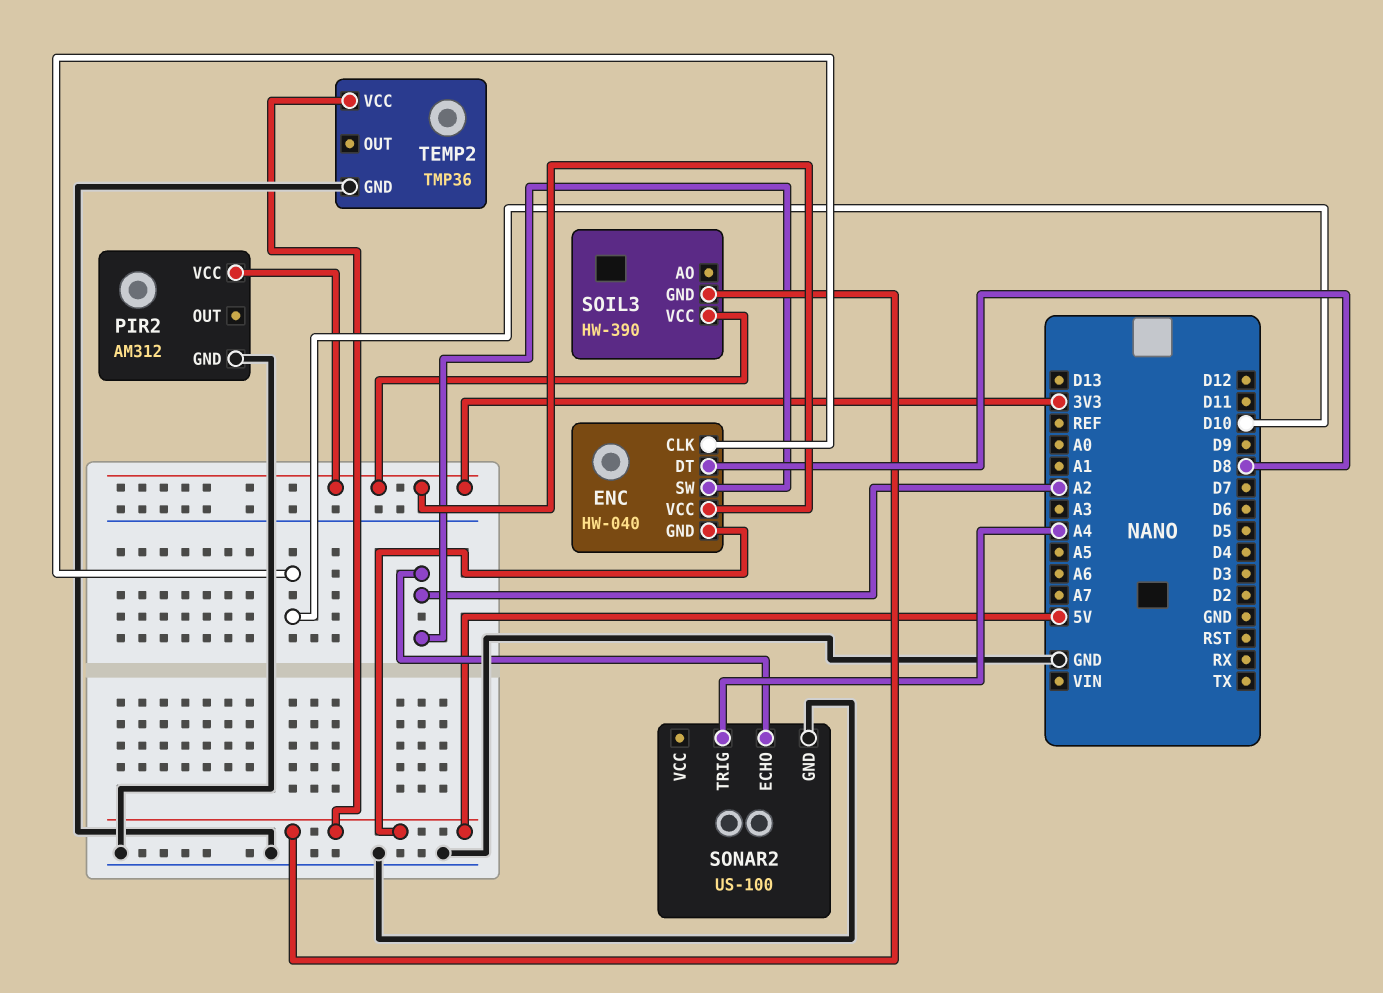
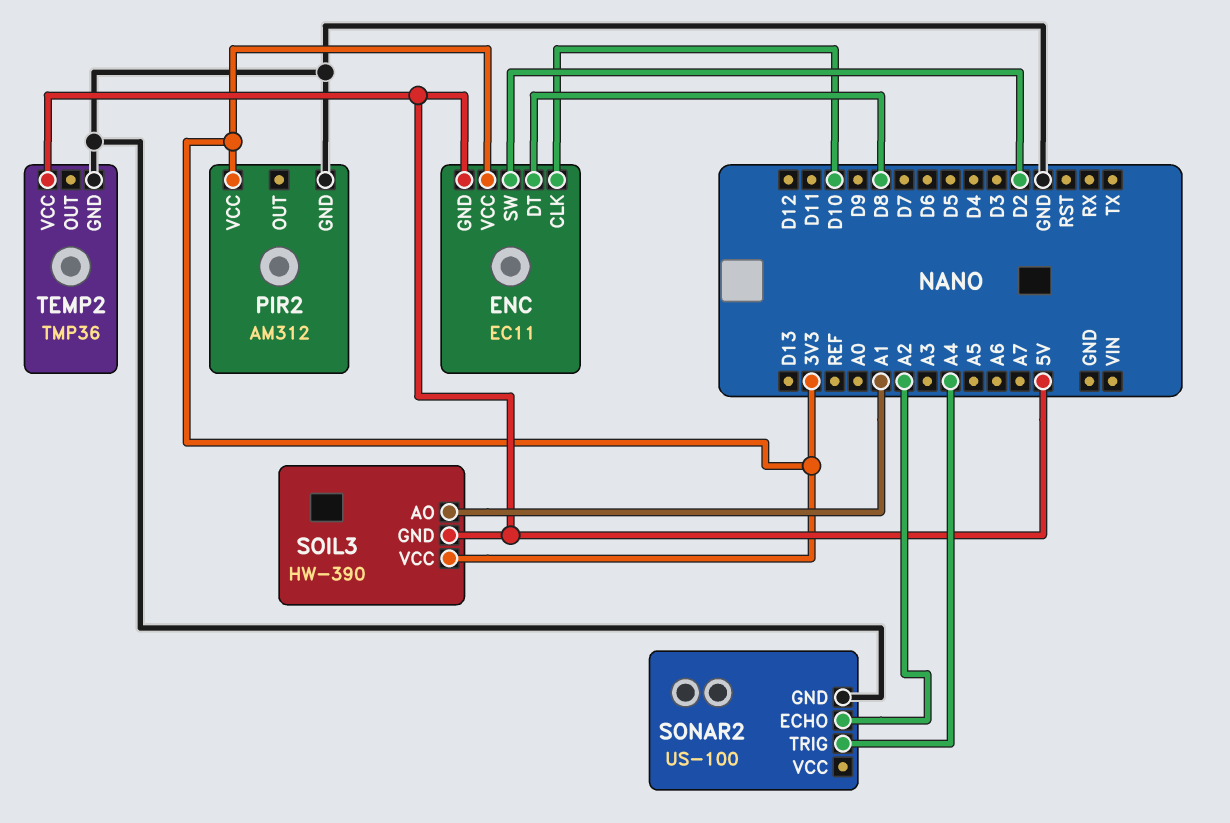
ENC: HW-040 -> EC11
ENC pin SW: A2 -> D2
SOIL3 pin AO: none -> A1

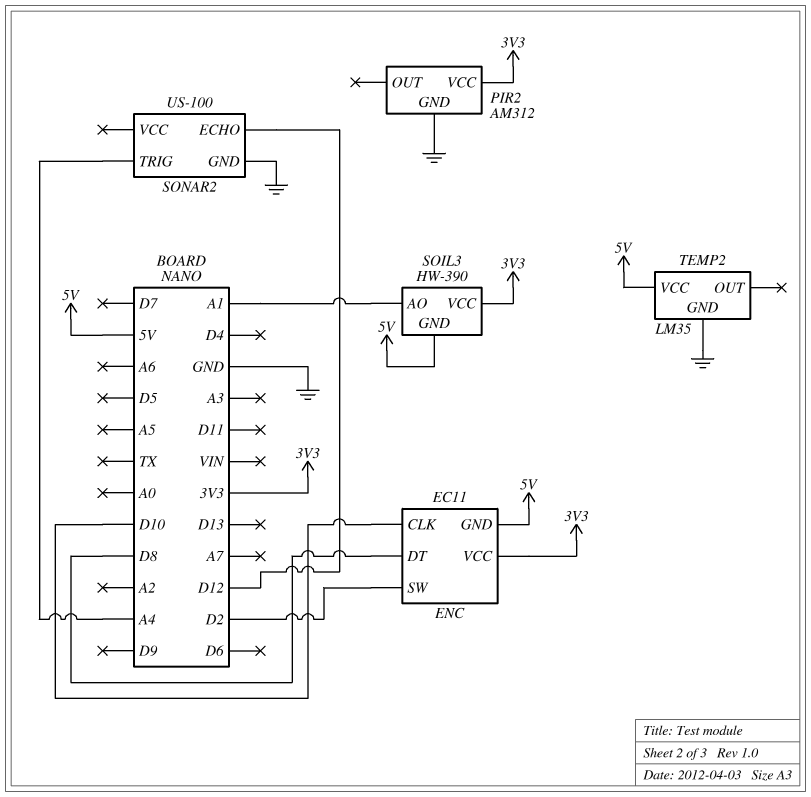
SONAR2 pin ECHO: A2 -> D12
TEMP2: TMP36 -> LM35

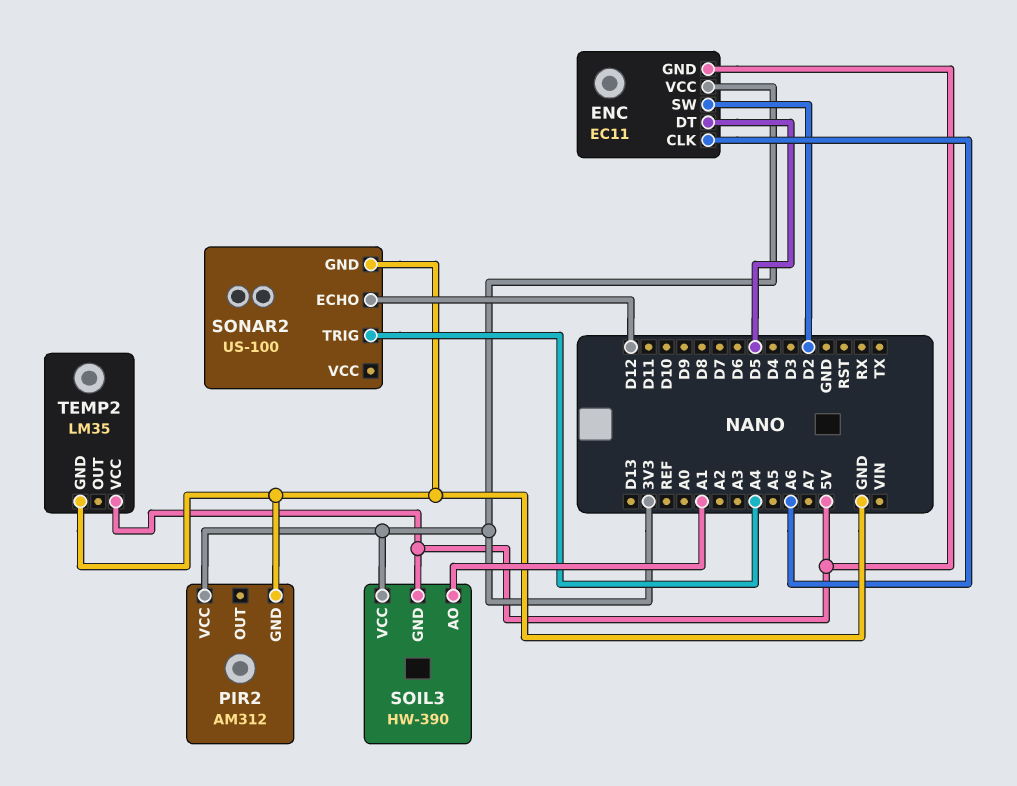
ENC pin CLK: D10 -> A6
ENC pin DT: D8 -> D5

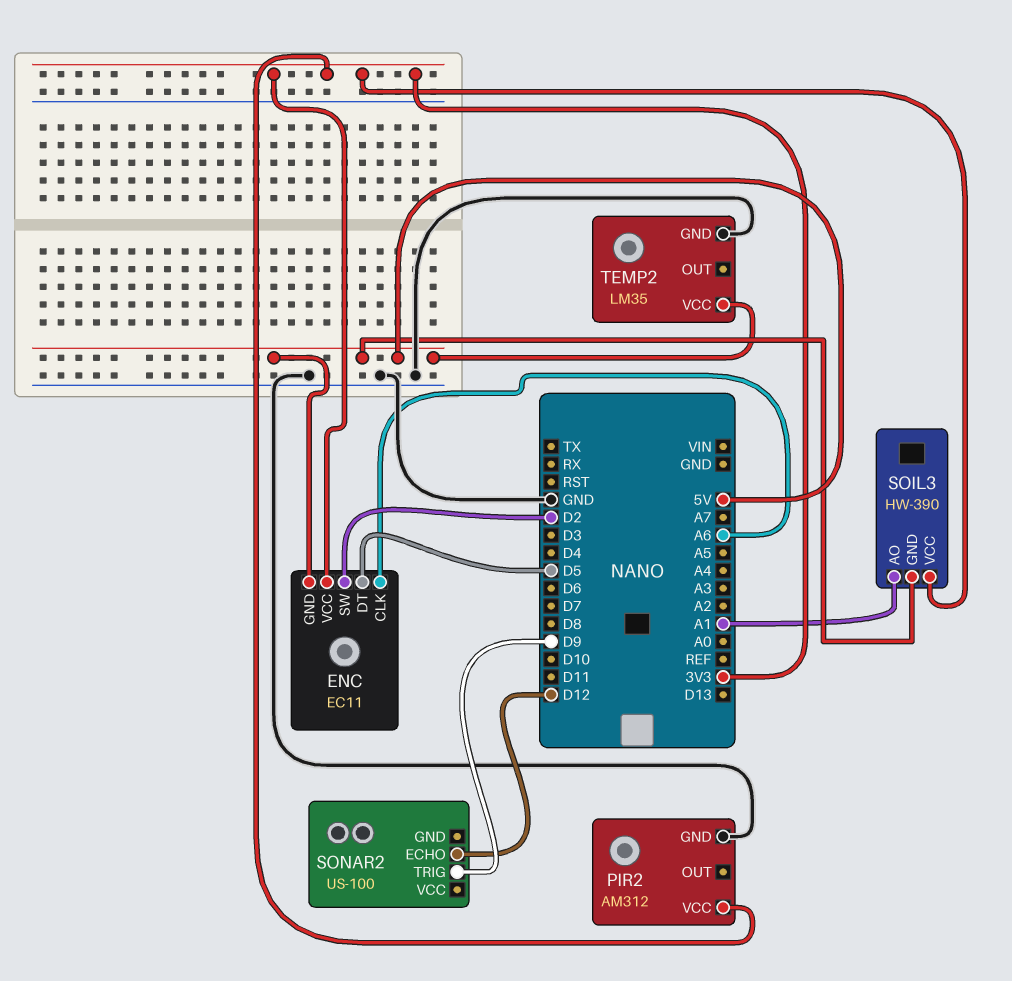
SONAR2 pin GND: GND -> none
SONAR2 pin TRIG: A4 -> D9

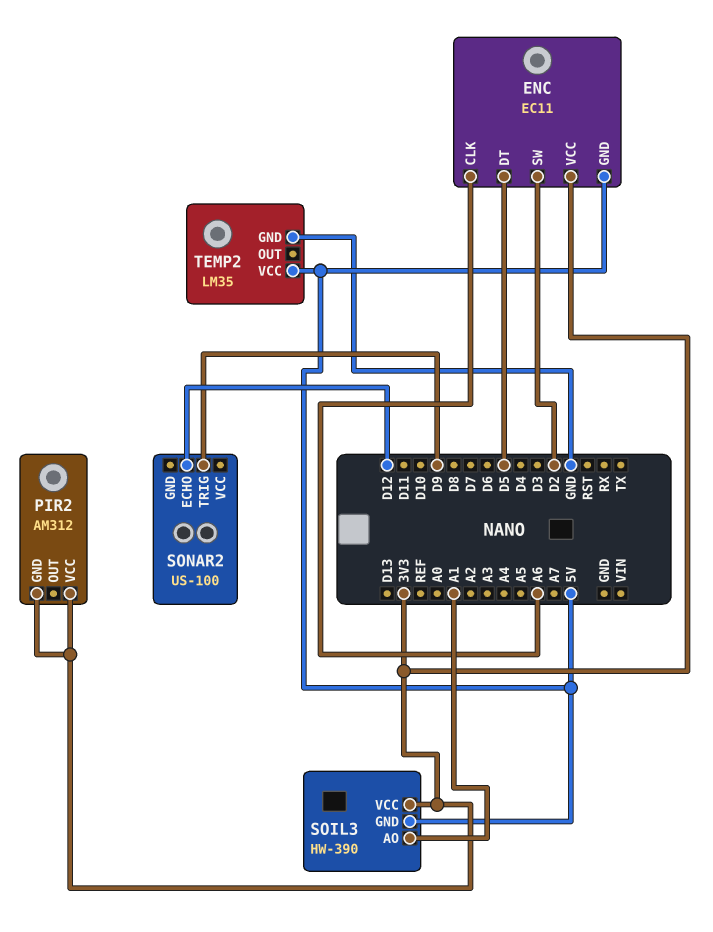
PIR2 pin GND: GND -> 3V3

